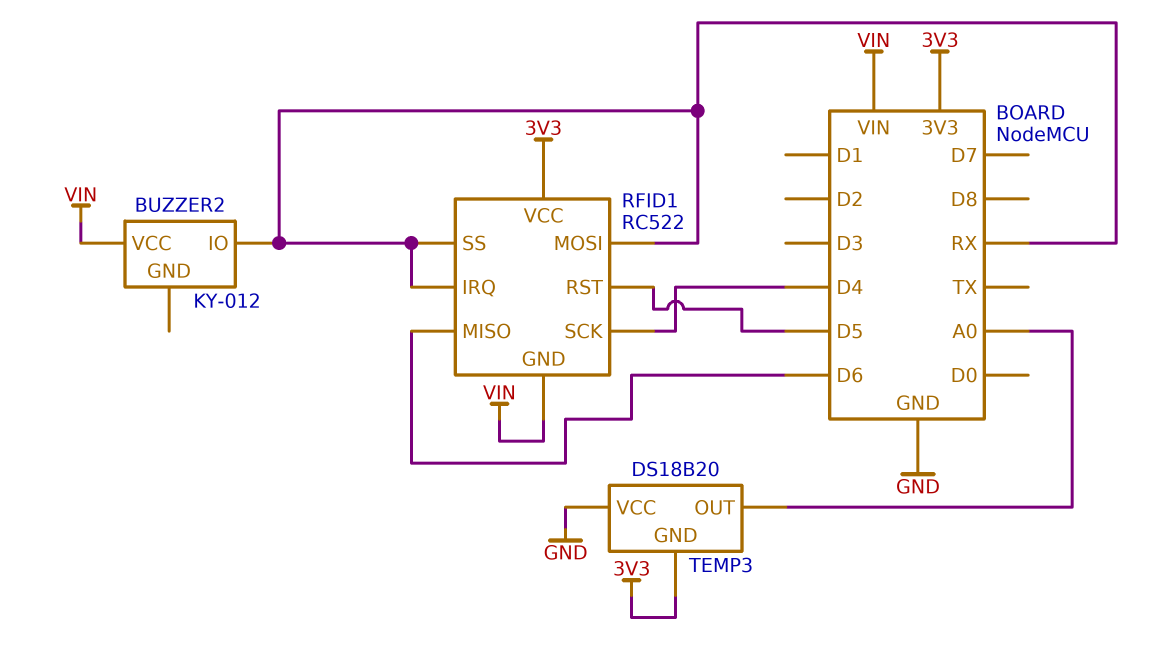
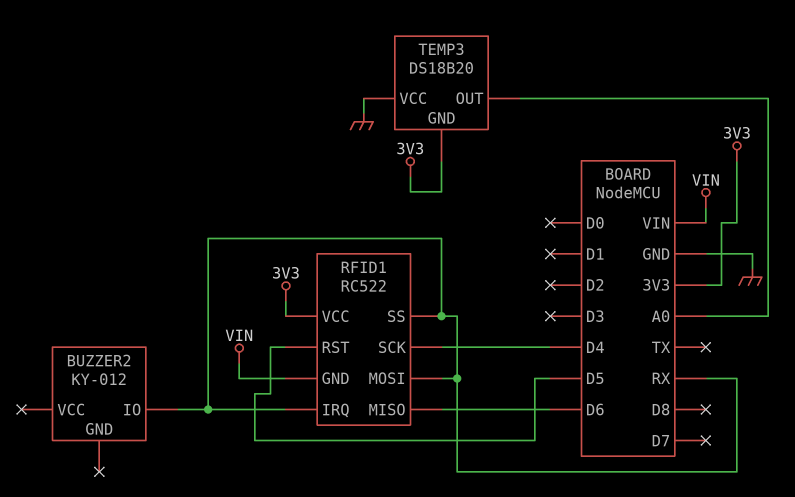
BUZZER2 pin VCC: VIN -> none

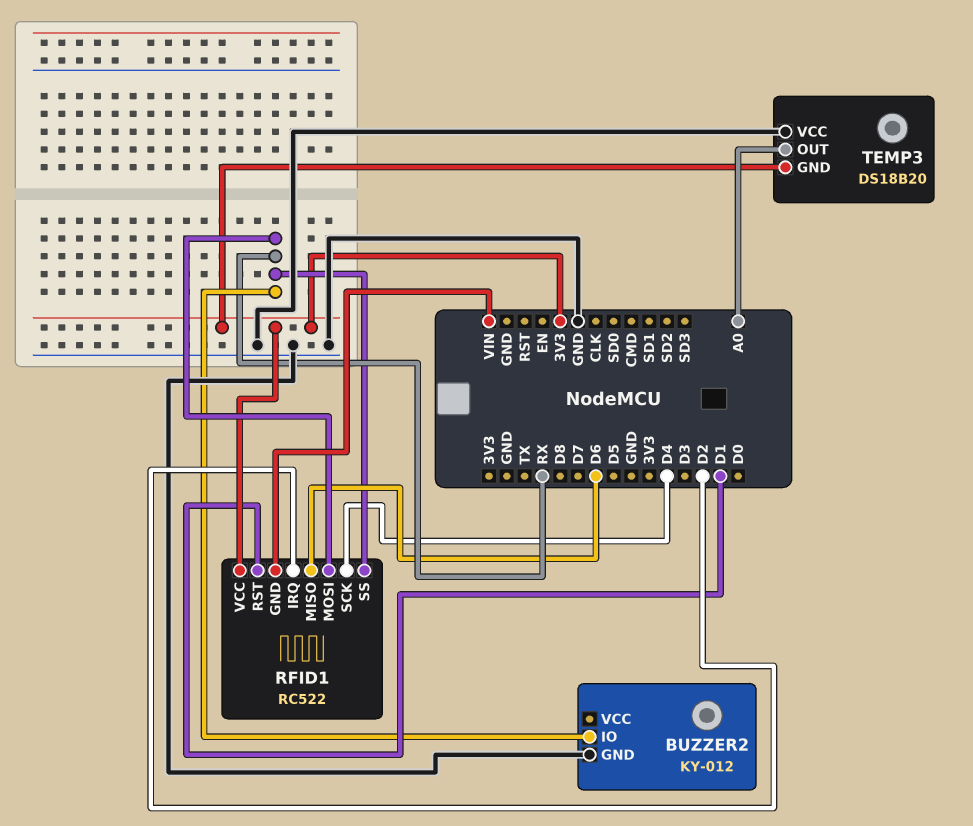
BUZZER2 pin GND: none -> GND
RFID1 pin IRQ: RX -> D2
RFID1 pin RST: D5 -> D1

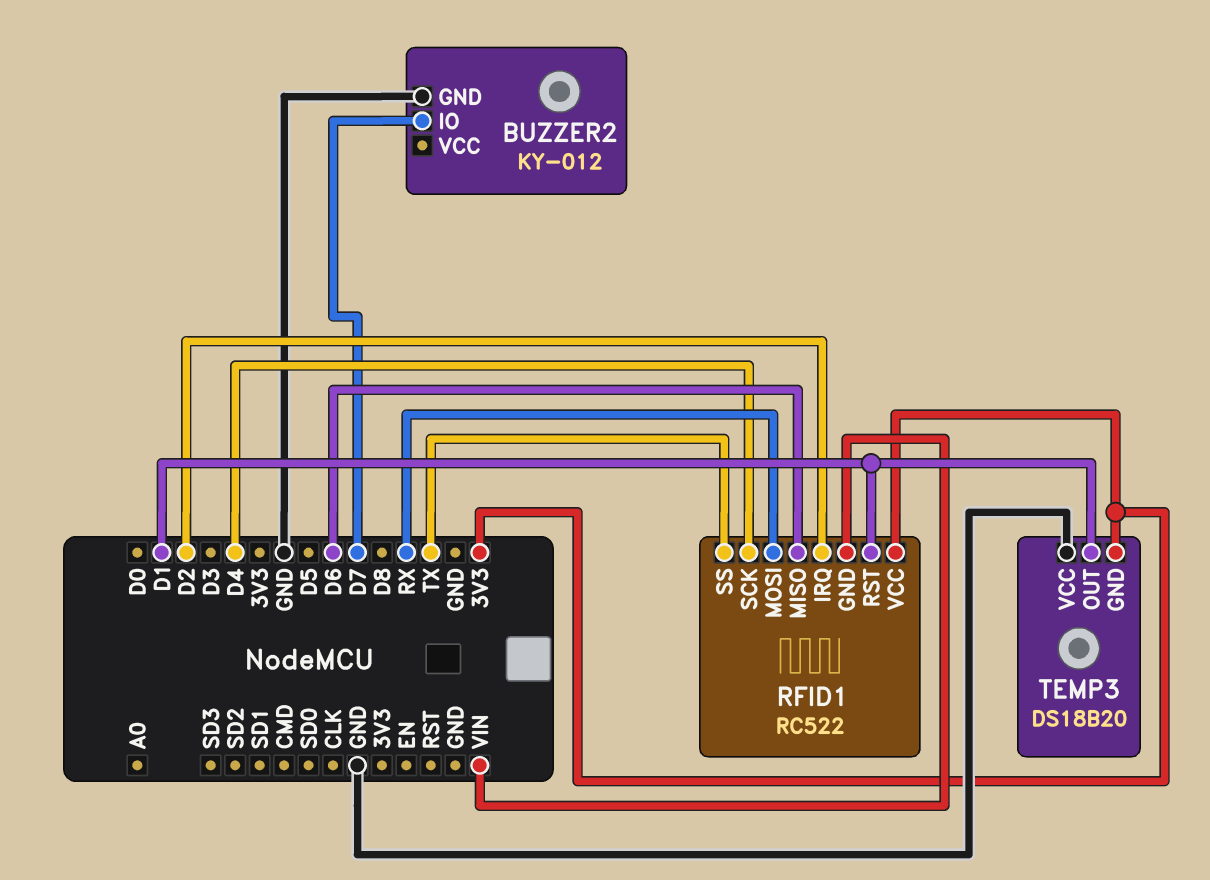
BUZZER2 pin IO: RX -> D7
RFID1 pin SS: RX -> TX
TEMP3 pin OUT: A0 -> D1

